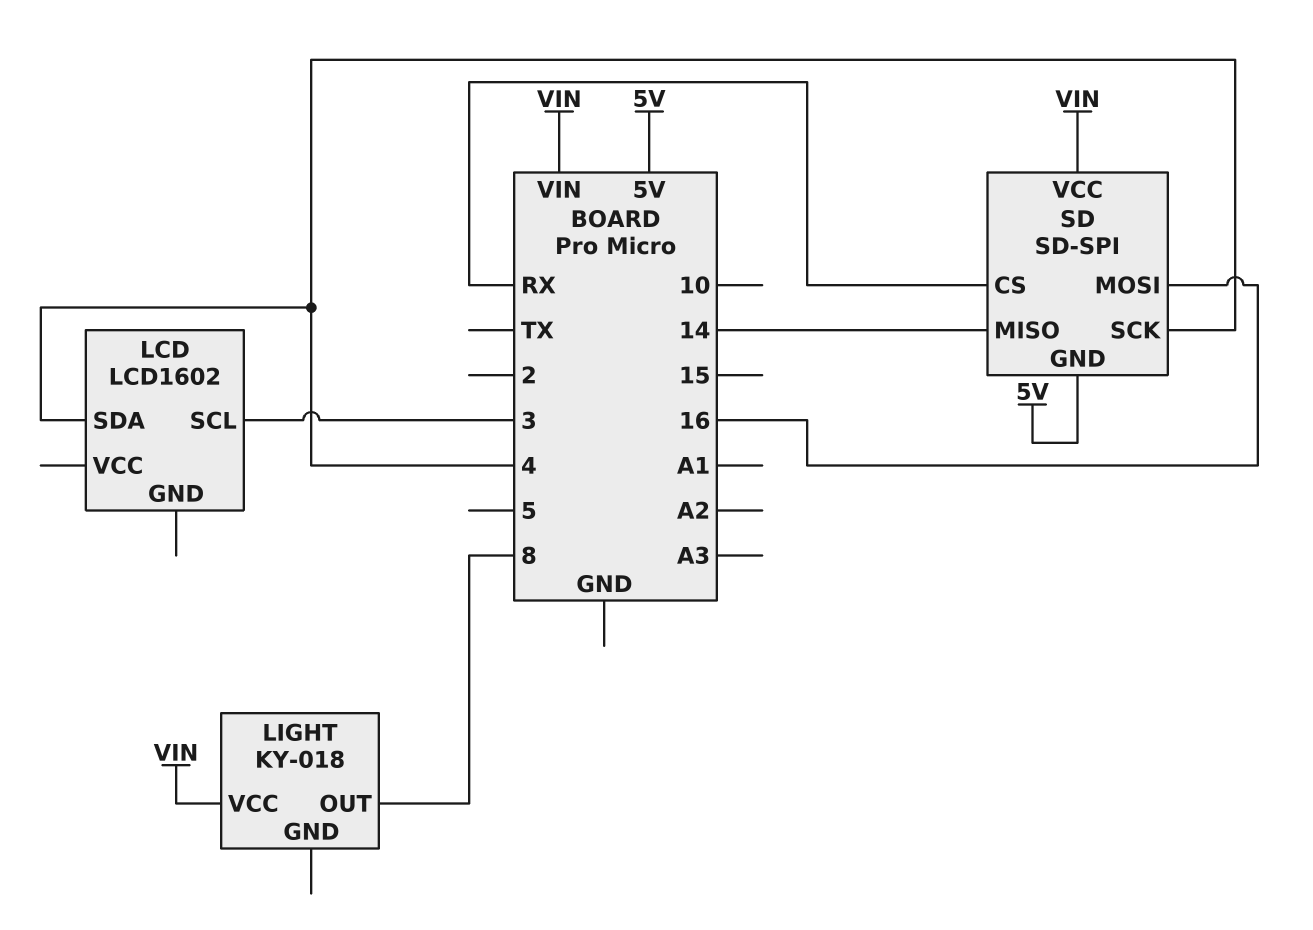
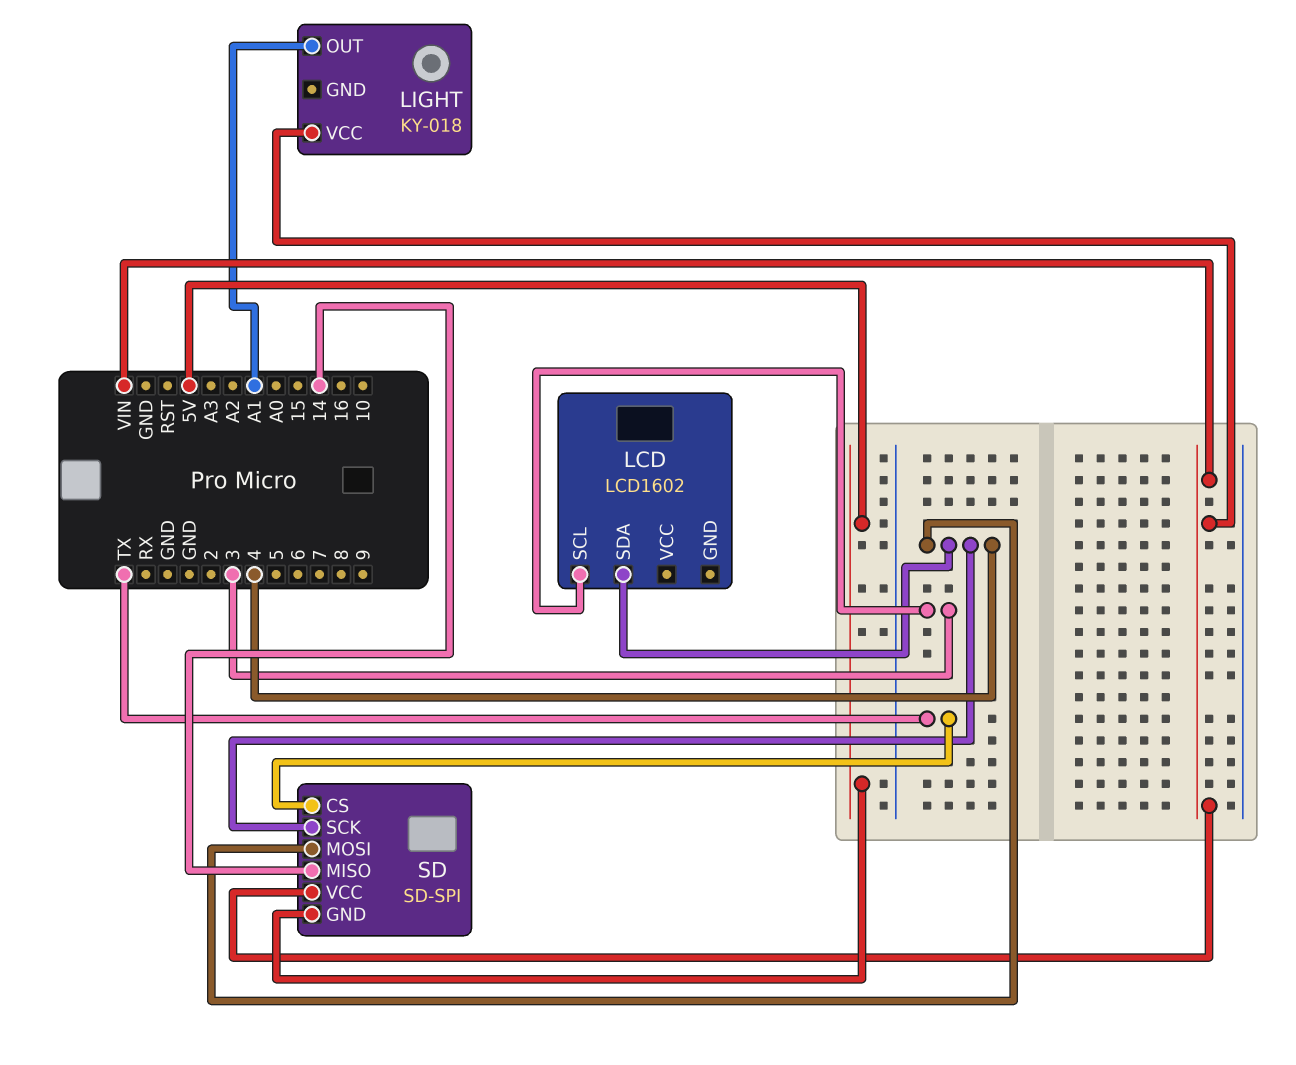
LIGHT pin OUT: 8 -> A1
SD pin CS: RX -> TX
SD pin MOSI: 16 -> 4

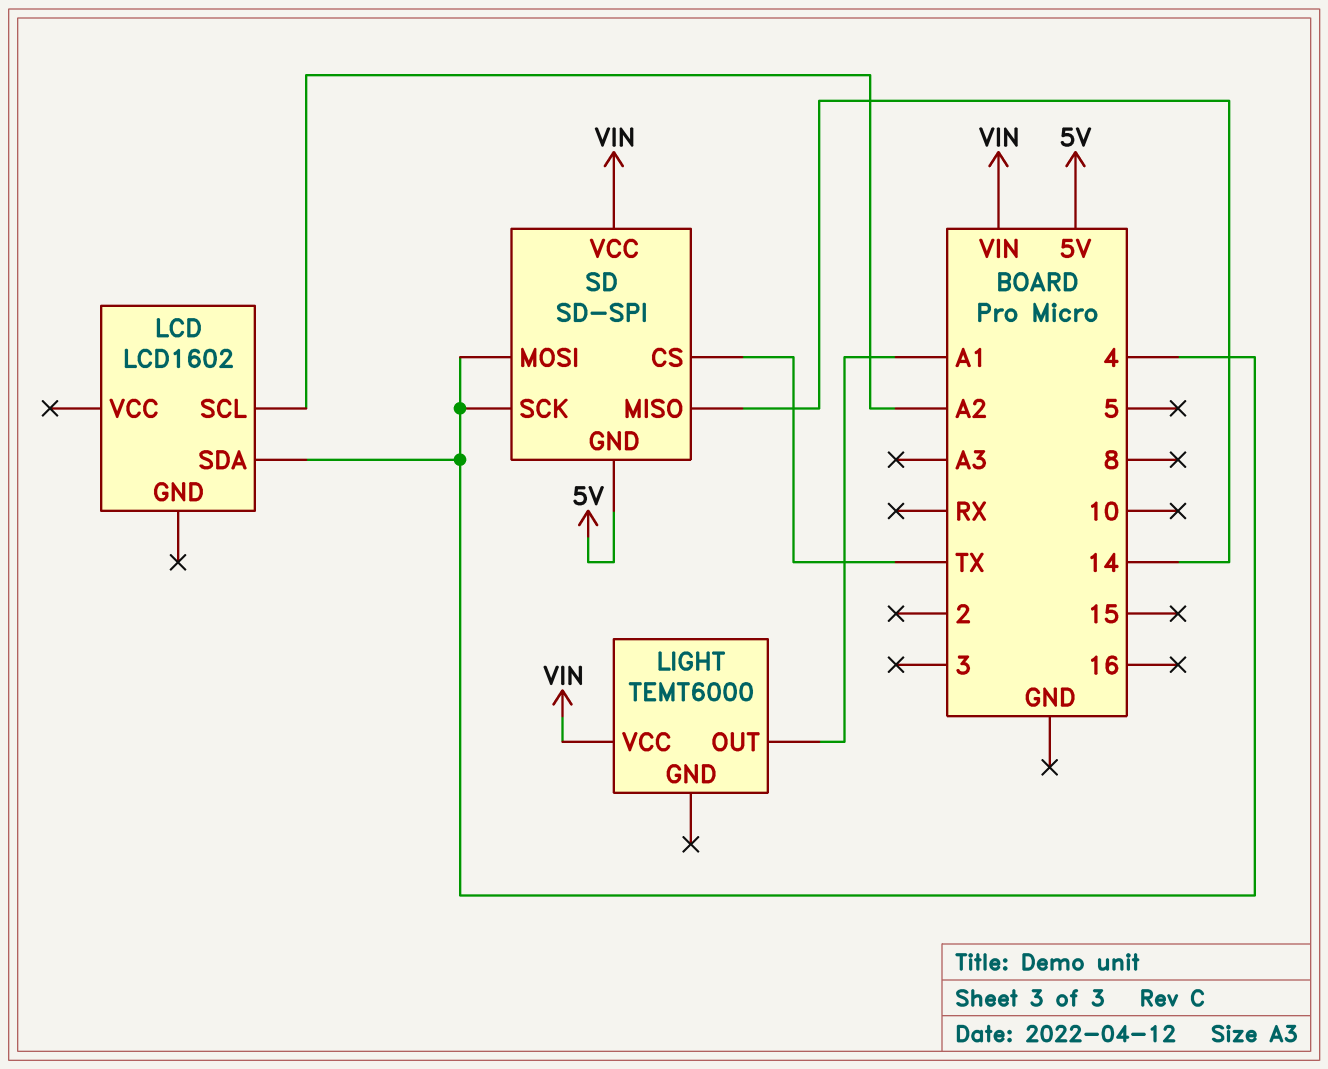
LCD pin SCL: 3 -> A2
LIGHT: KY-018 -> TEMT6000

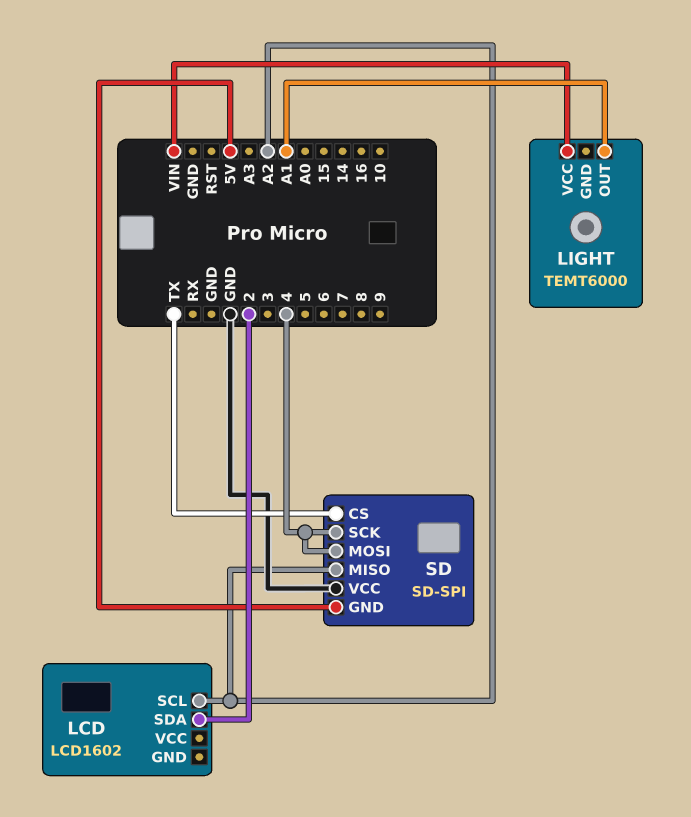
LCD pin SDA: 4 -> 2
SD pin MISO: 14 -> A2
SD pin VCC: VIN -> GND

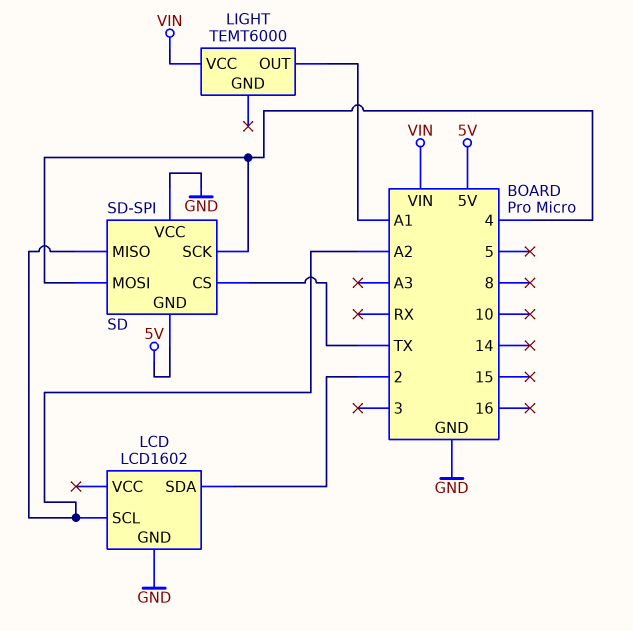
LCD pin GND: none -> GND

